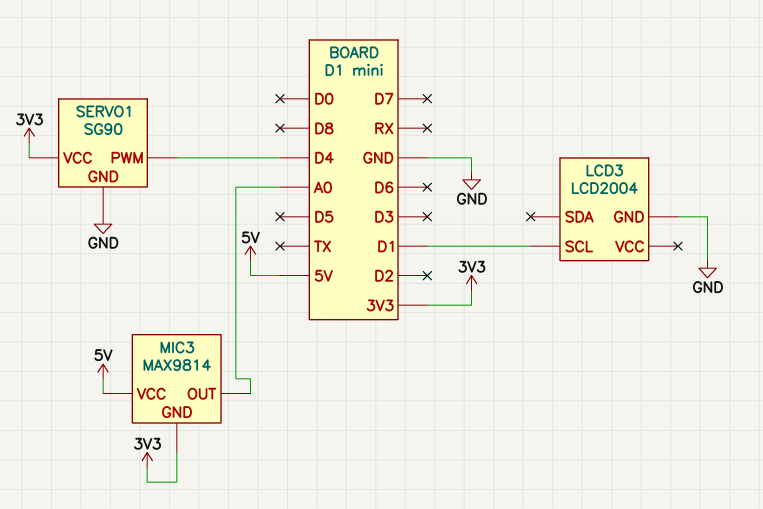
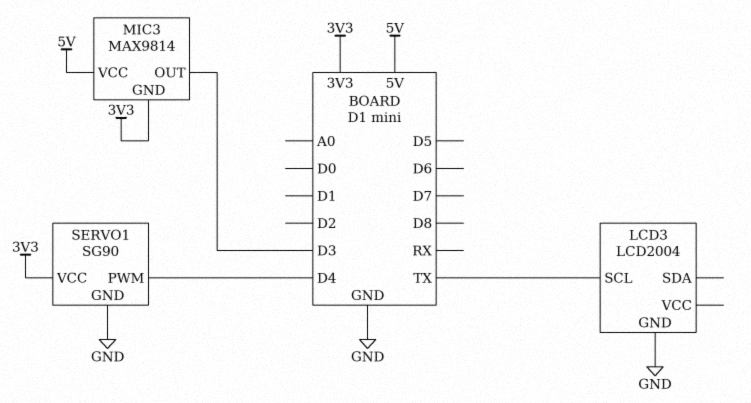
LCD3 pin SCL: D1 -> TX
MIC3 pin OUT: A0 -> D3

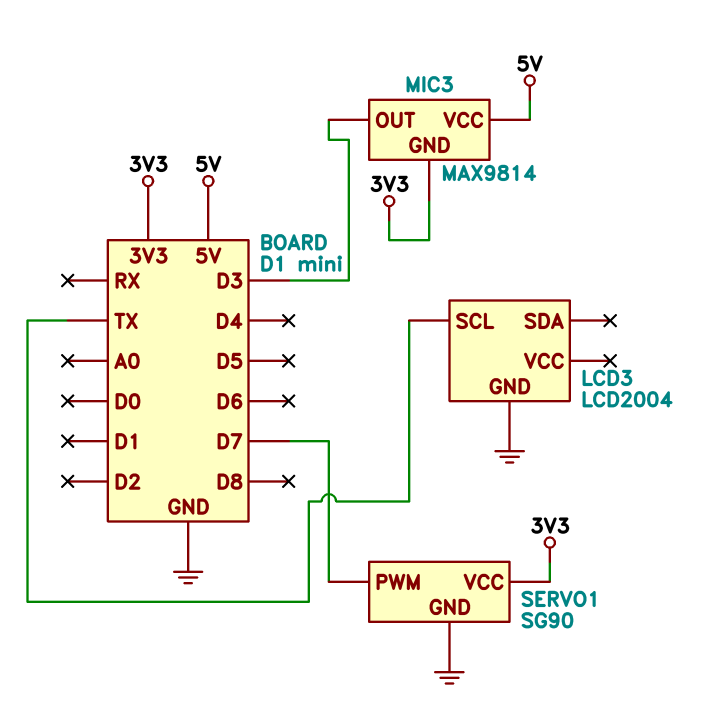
SERVO1 pin PWM: D4 -> D7

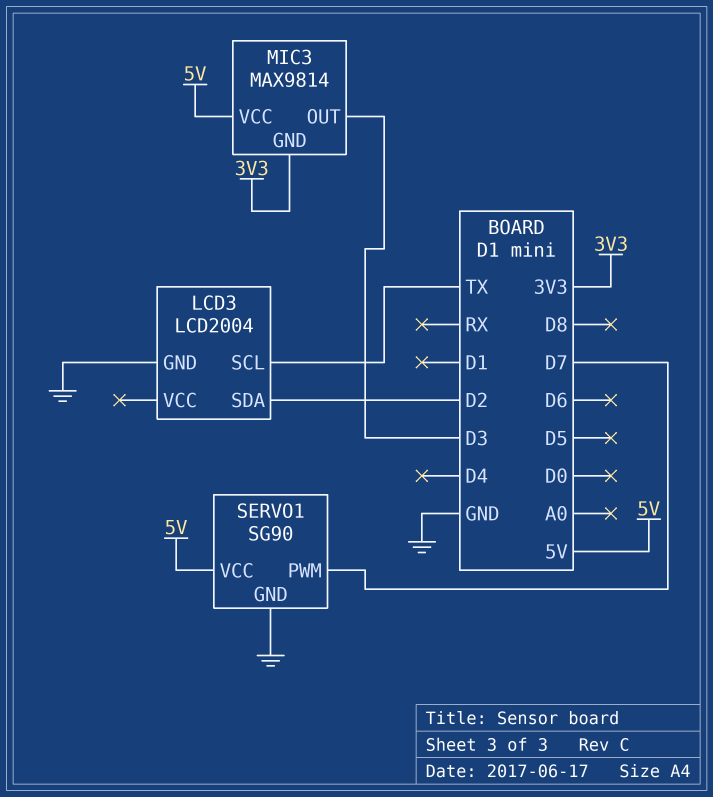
LCD3 pin SDA: none -> D2
SERVO1 pin VCC: 3V3 -> 5V

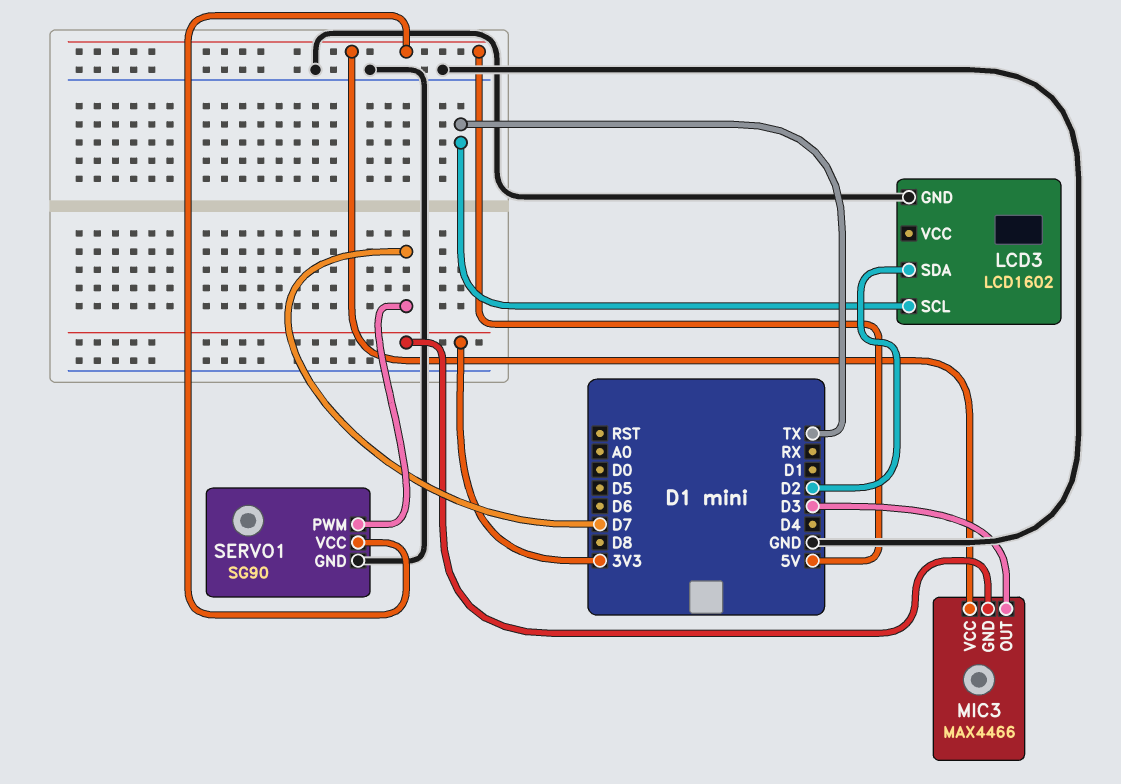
LCD3: LCD2004 -> LCD1602
MIC3: MAX9814 -> MAX4466

